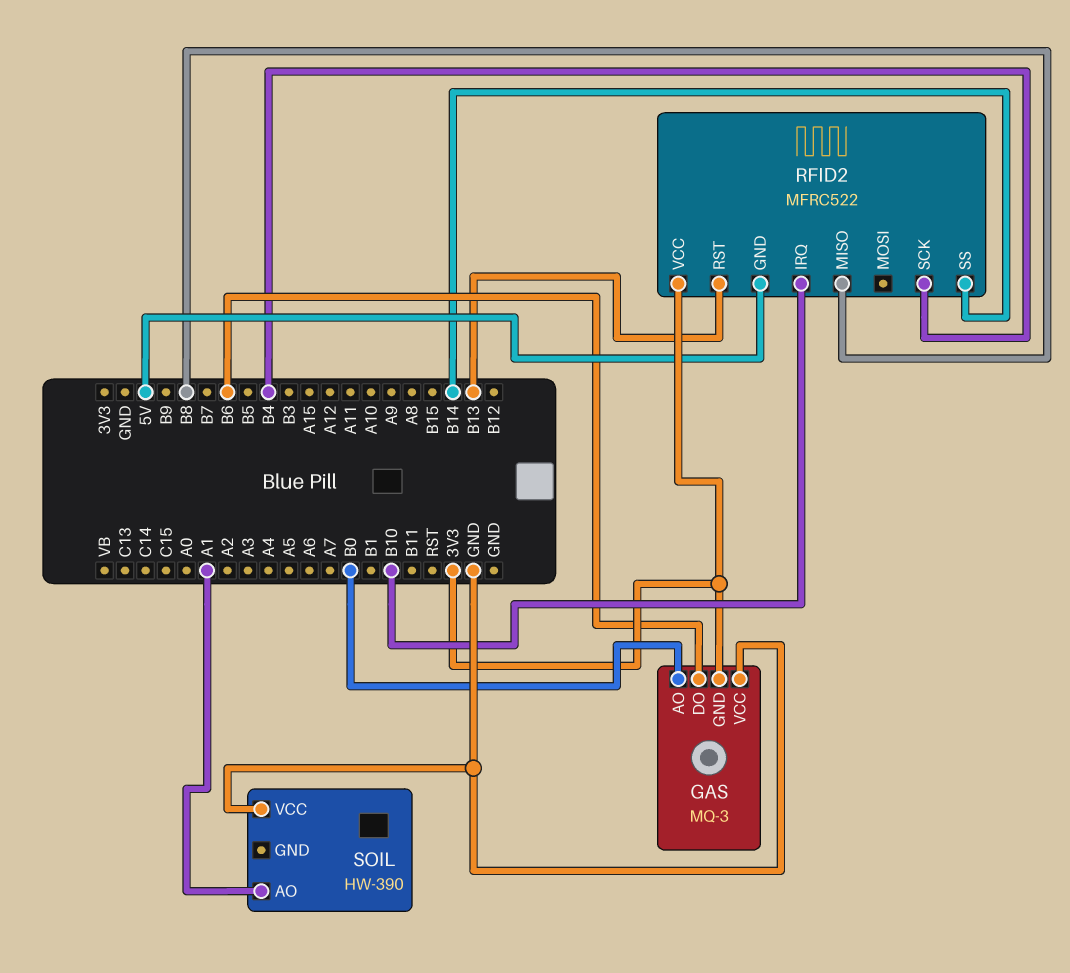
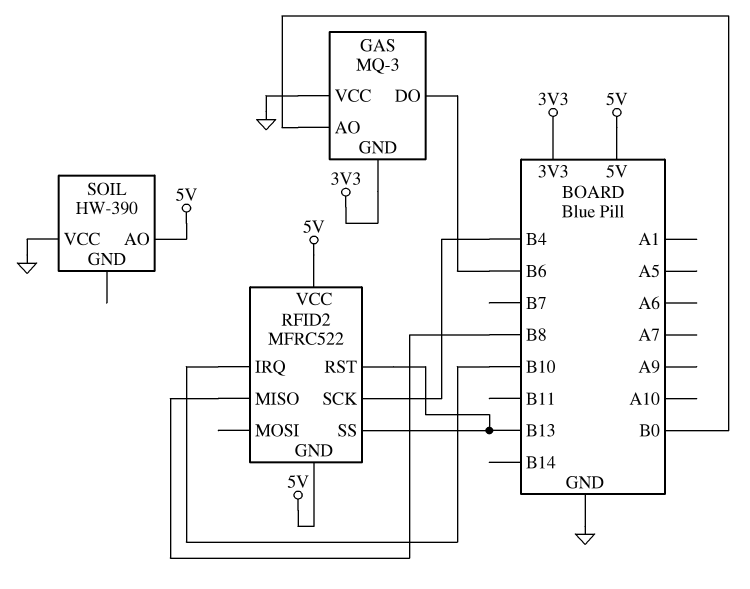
RFID2 pin SS: B14 -> B13
RFID2 pin VCC: 3V3 -> 5V
SOIL pin AO: A1 -> 5V

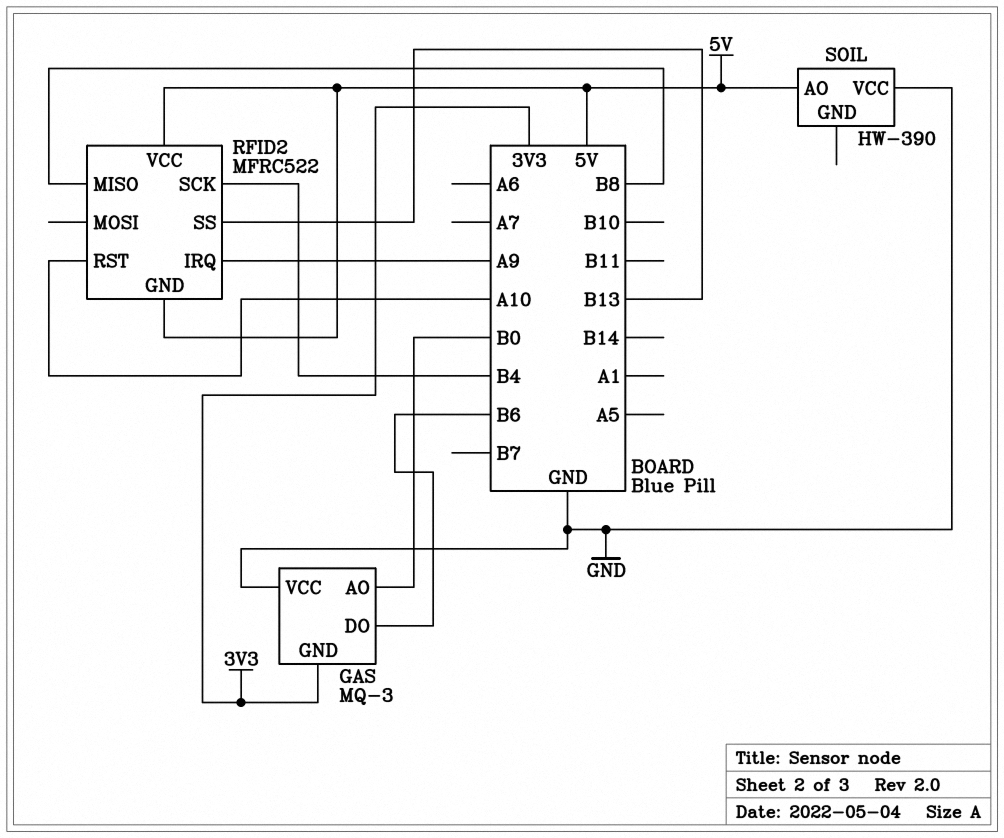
RFID2 pin IRQ: B10 -> A9
RFID2 pin RST: B13 -> A10

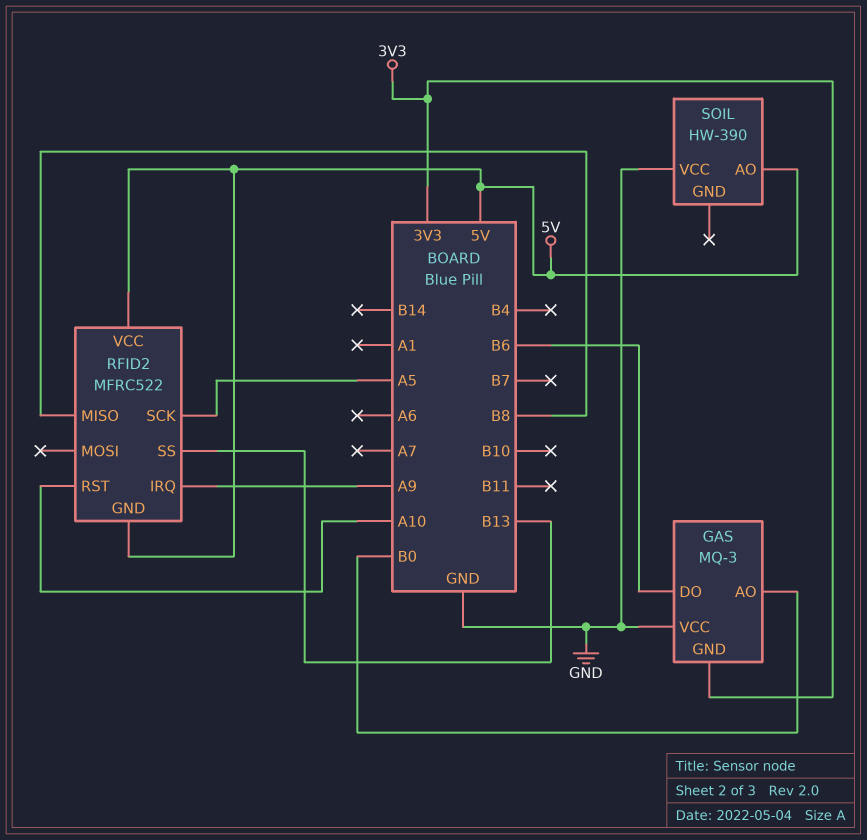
RFID2 pin SCK: B4 -> A5

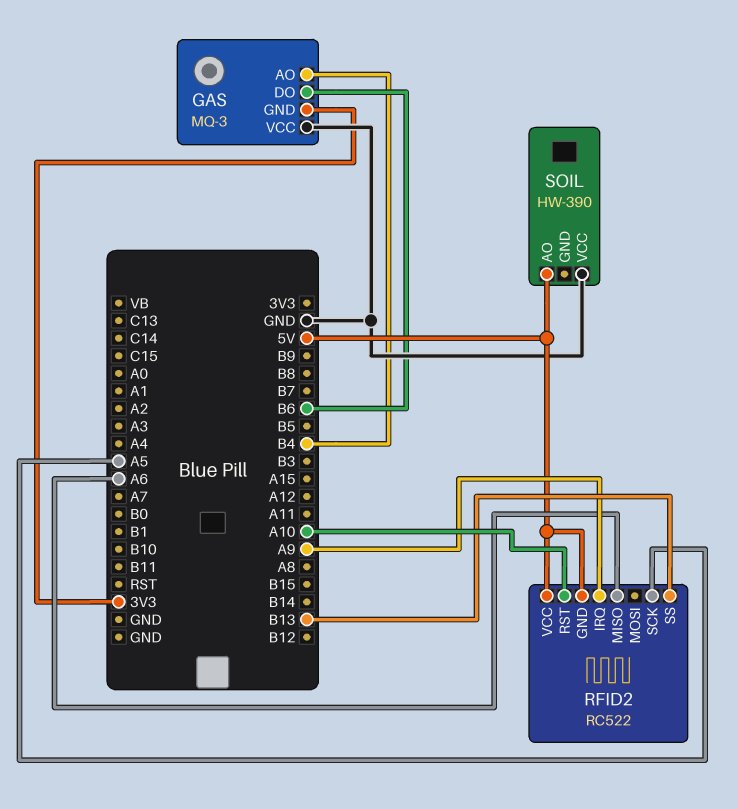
GAS pin AO: B0 -> B4
RFID2: MFRC522 -> RC522
RFID2 pin MISO: B8 -> A6

